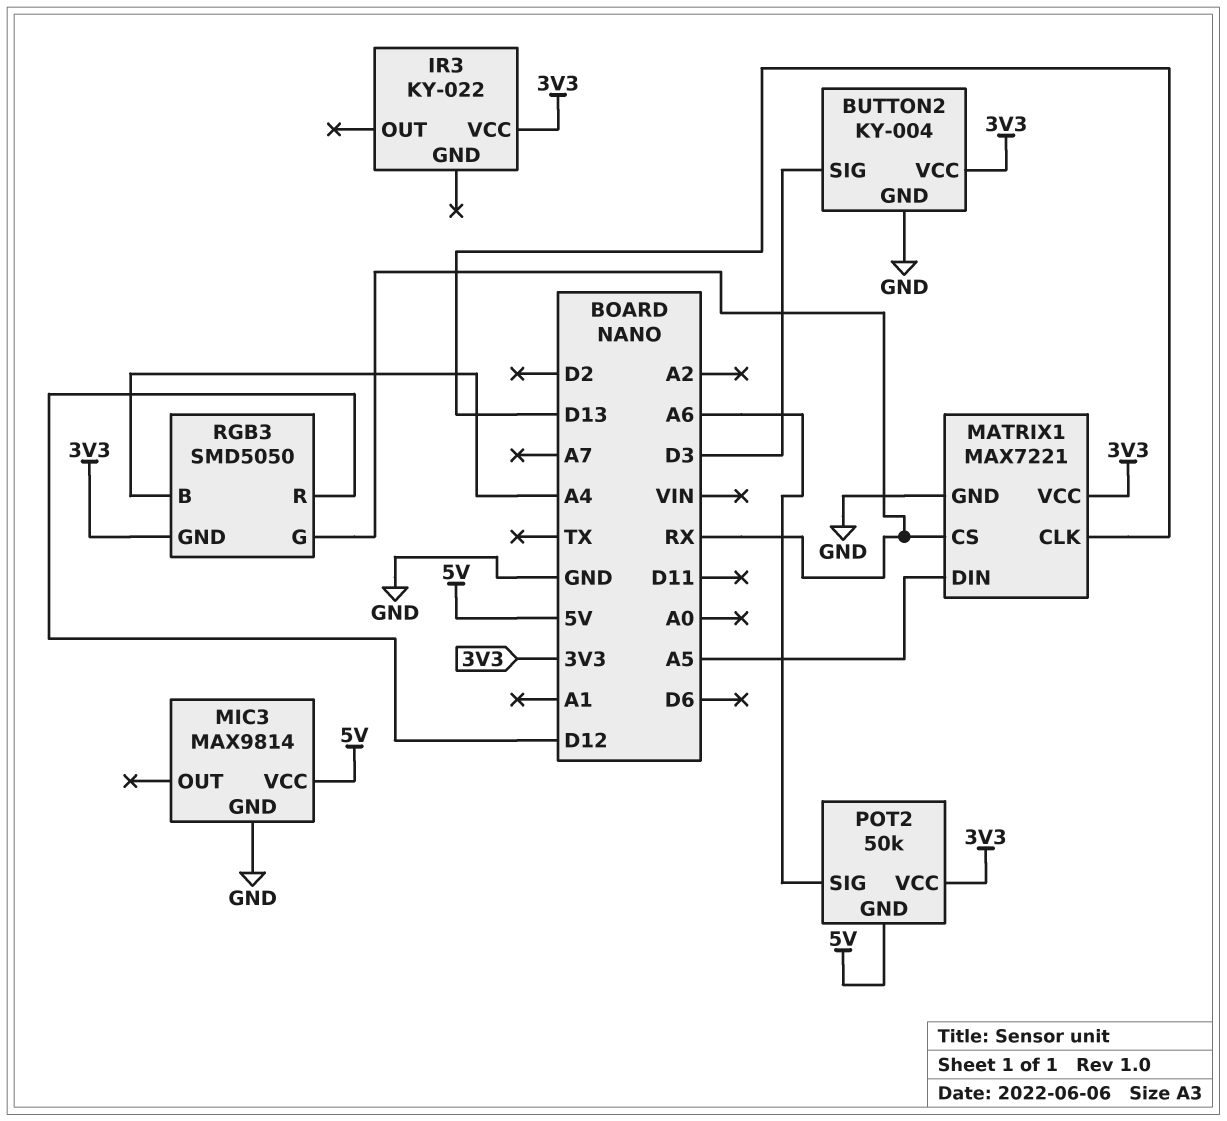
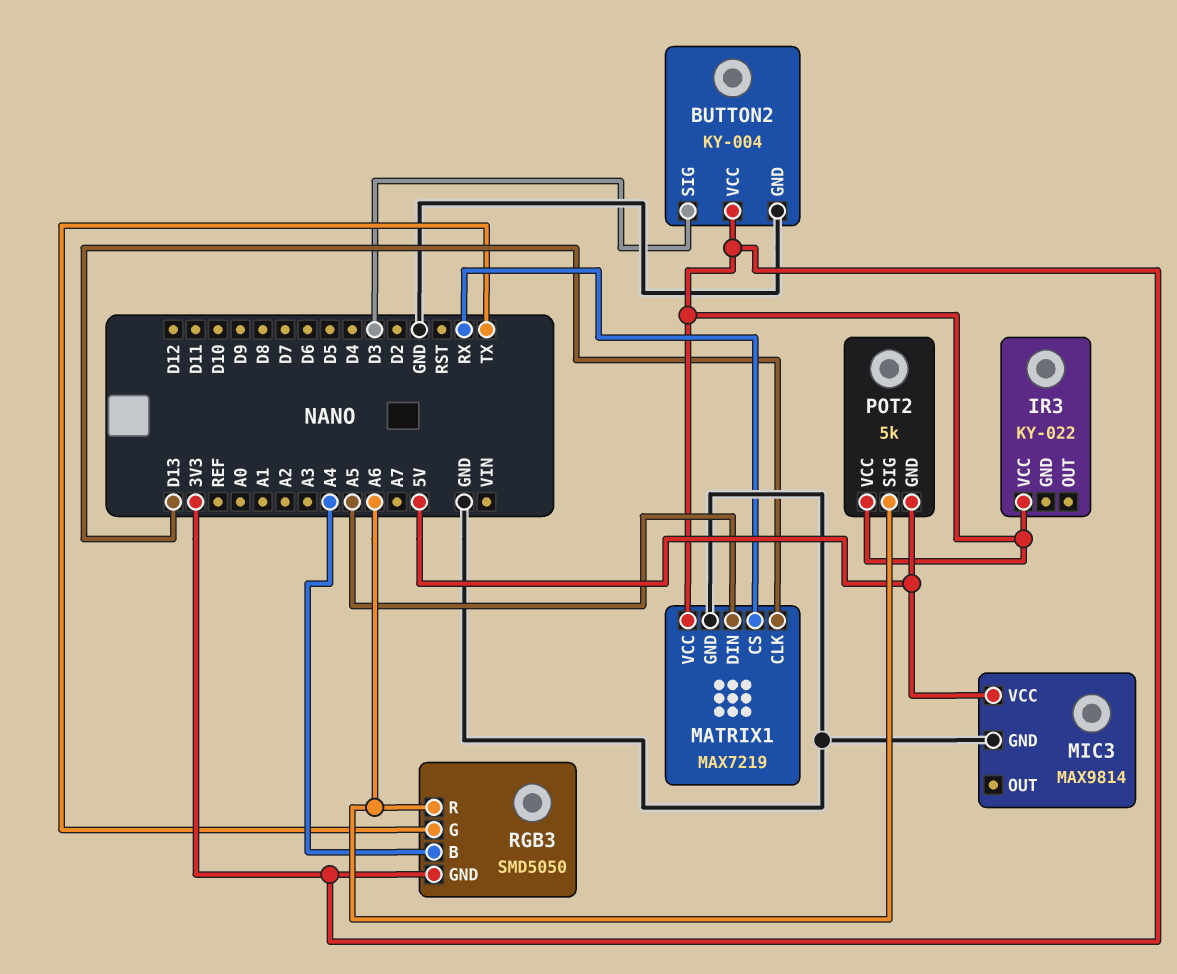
MATRIX1: MAX7221 -> MAX7219
POT2: 50k -> 5k
RGB3 pin G: RX -> TX
RGB3 pin R: D12 -> A6

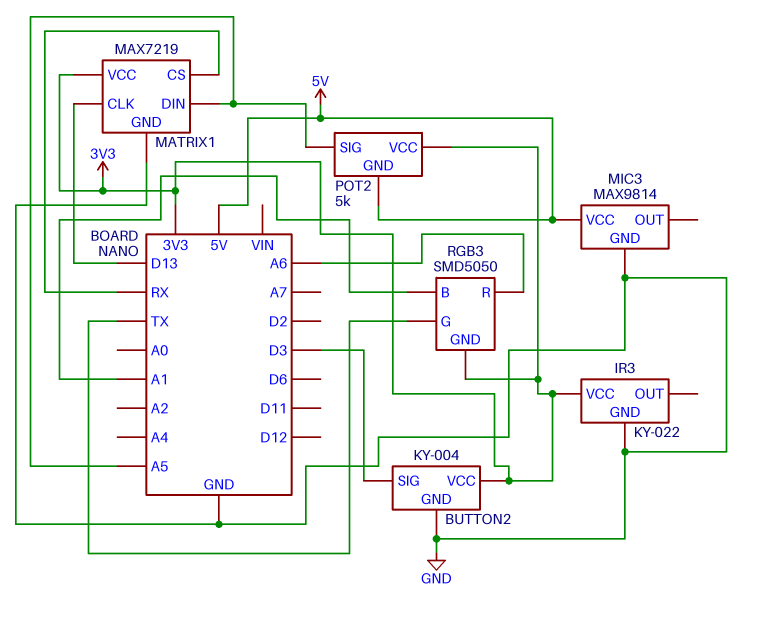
IR3 pin GND: none -> GND
POT2 pin SIG: A6 -> A5
RGB3 pin B: A4 -> A1

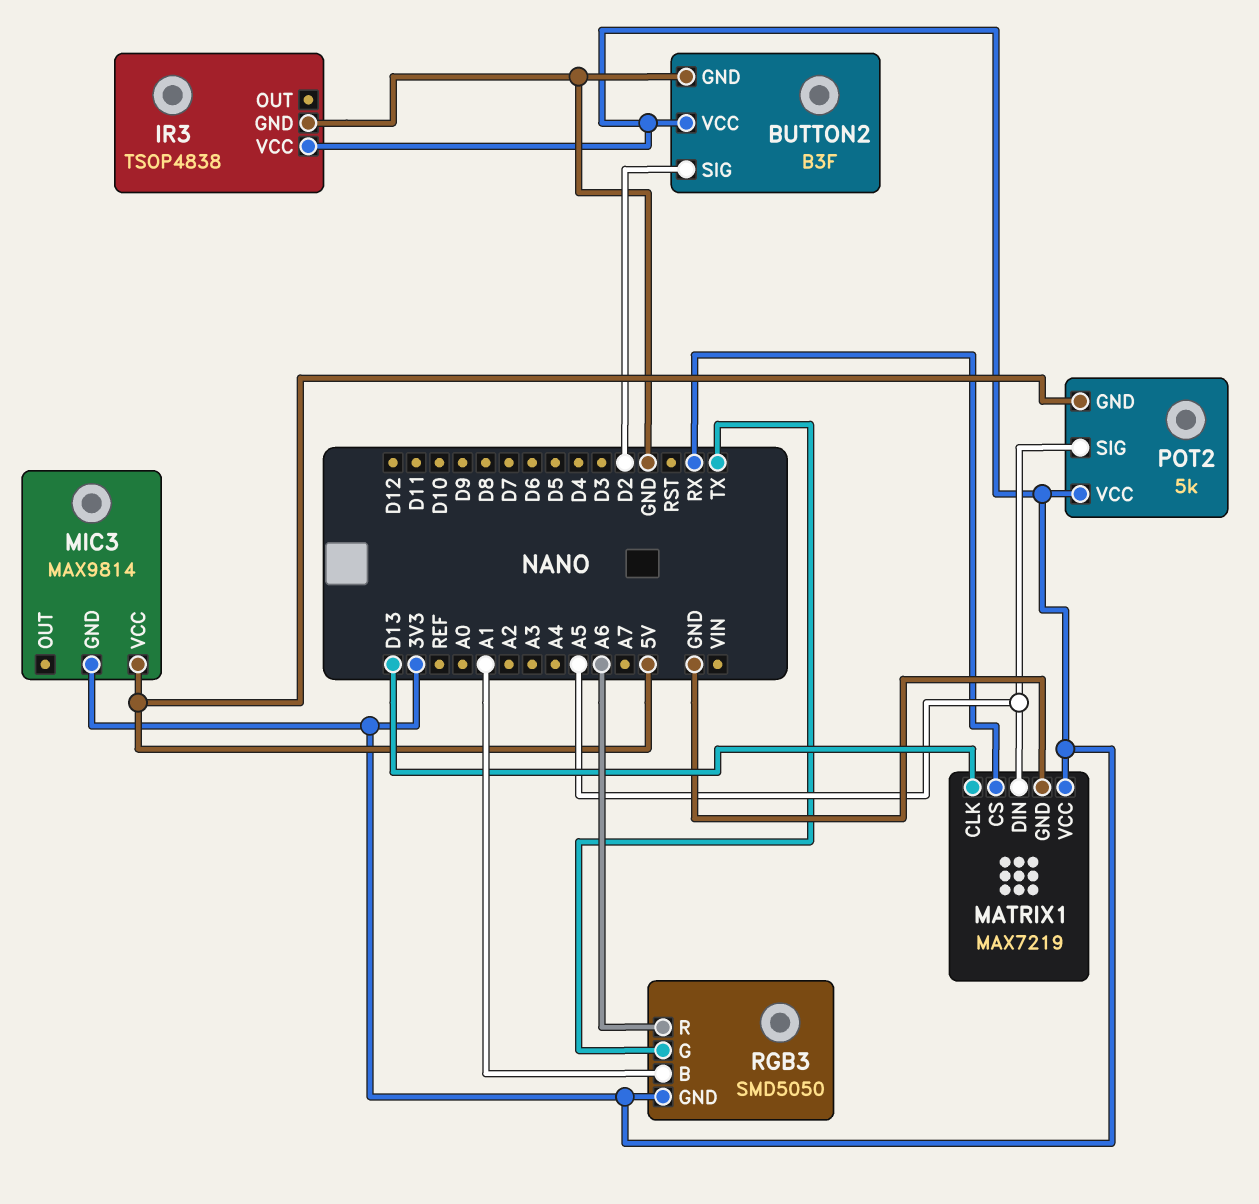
BUTTON2: KY-004 -> B3F
BUTTON2 pin SIG: D3 -> D2
IR3: KY-022 -> TSOP4838
MIC3 pin GND: GND -> 3V3

